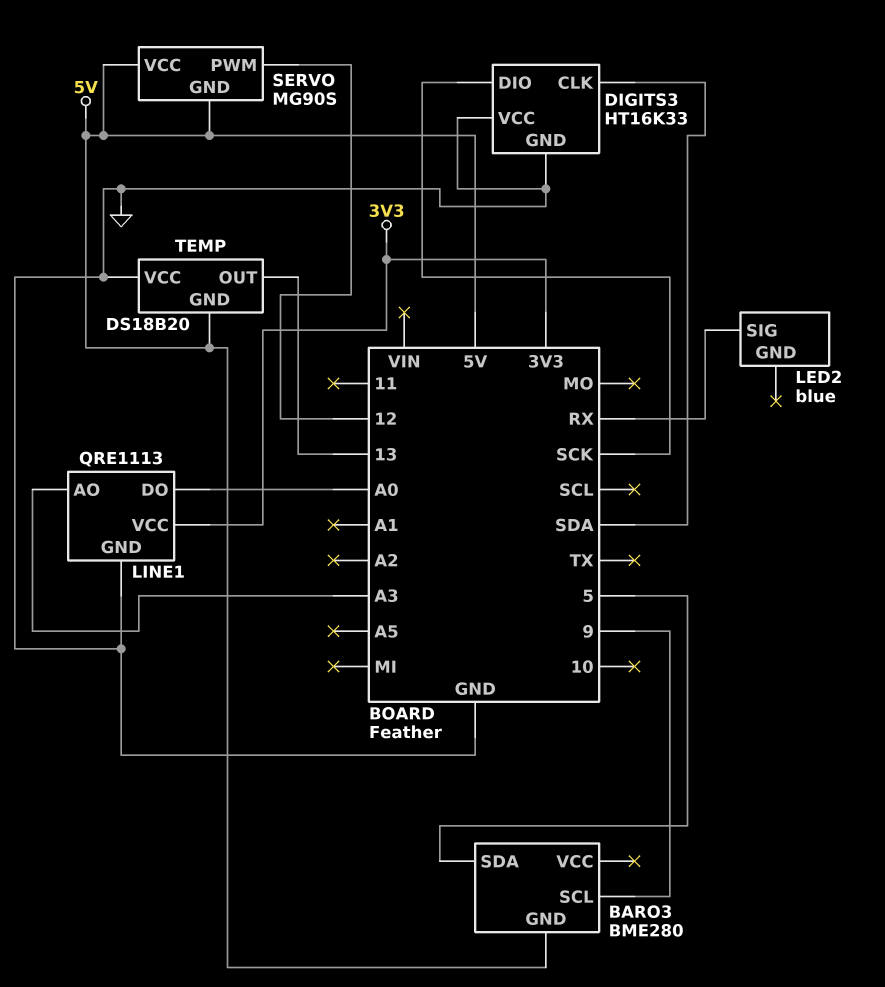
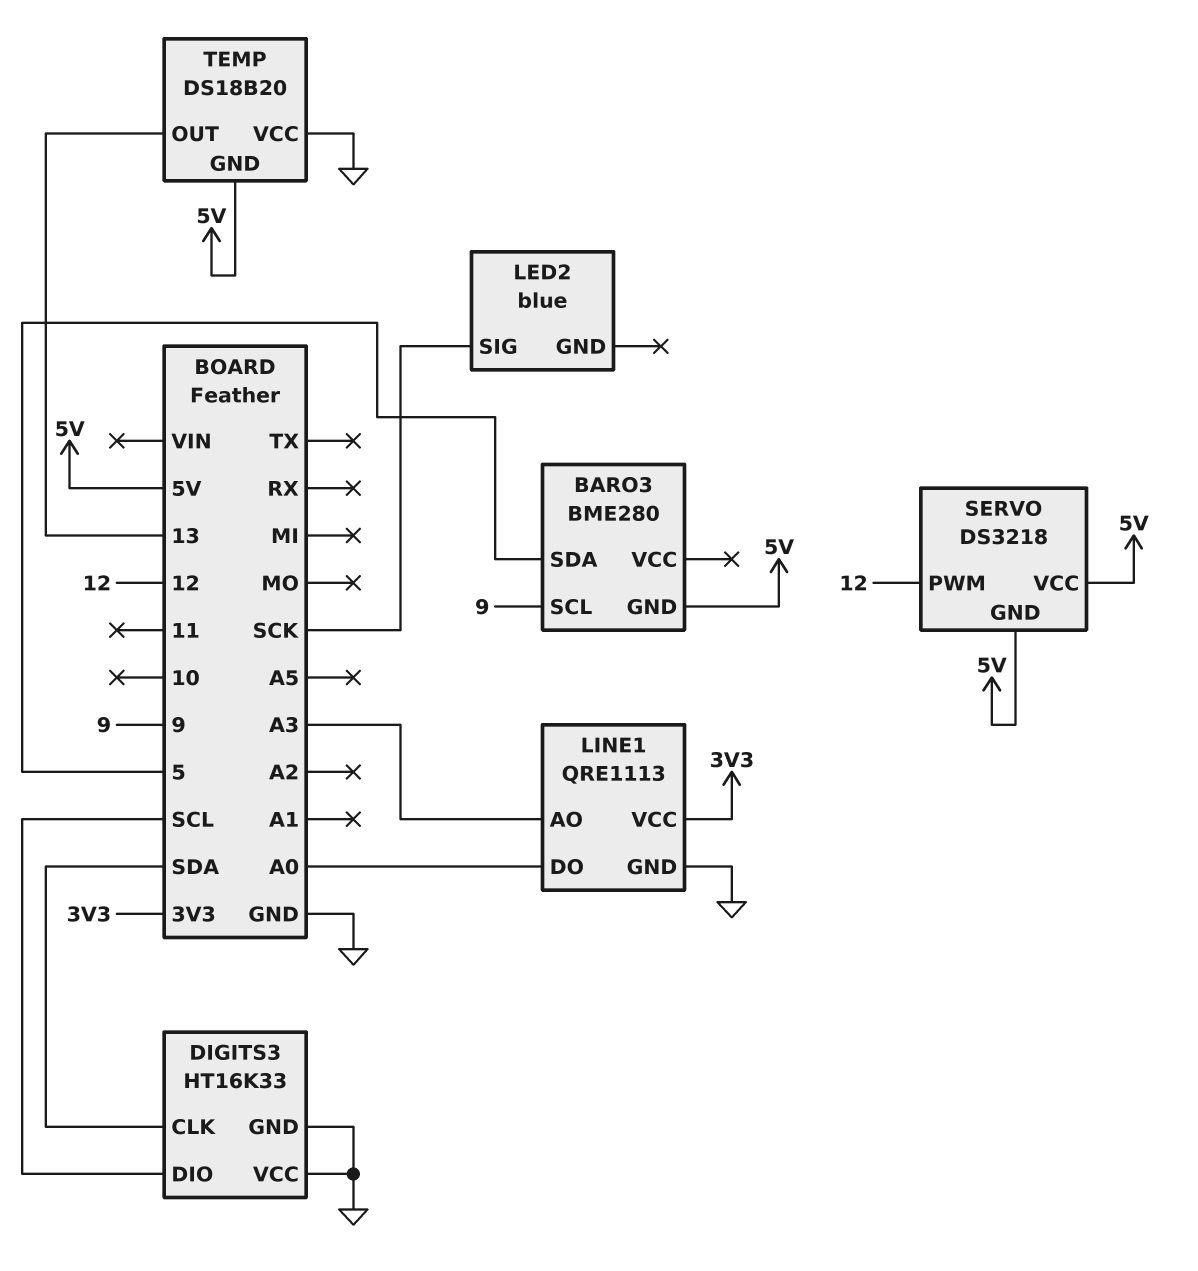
DIGITS3 pin DIO: SCK -> SCL
LED2 pin SIG: RX -> SCK
SERVO: MG90S -> DS3218

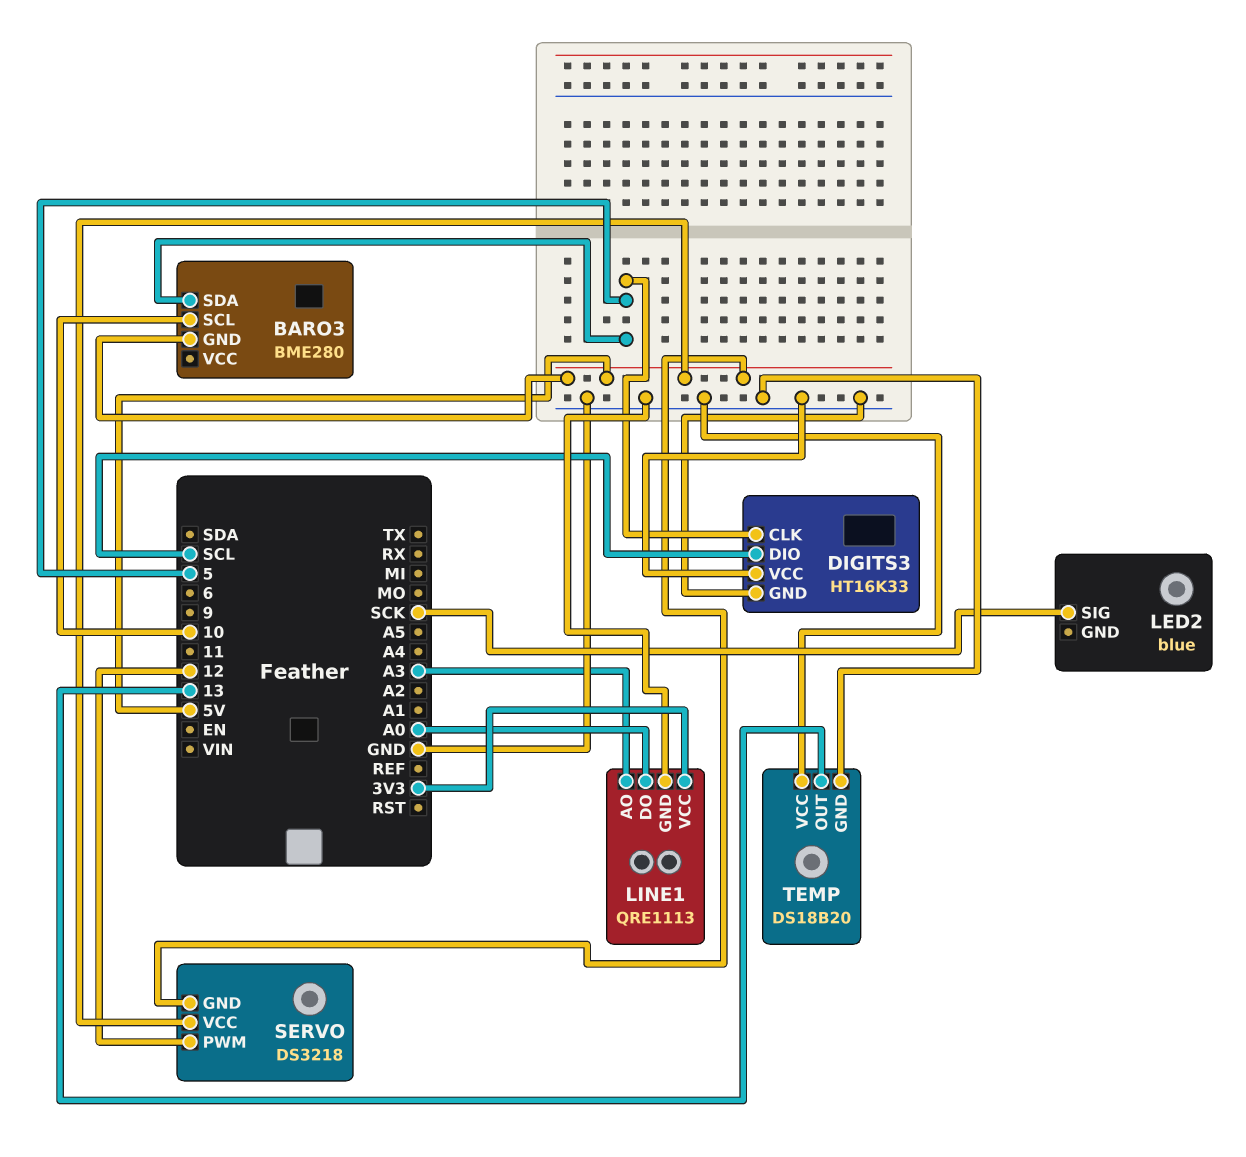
BARO3 pin SCL: 9 -> 10
DIGITS3 pin CLK: SDA -> 5
TEMP pin GND: 5V -> GND

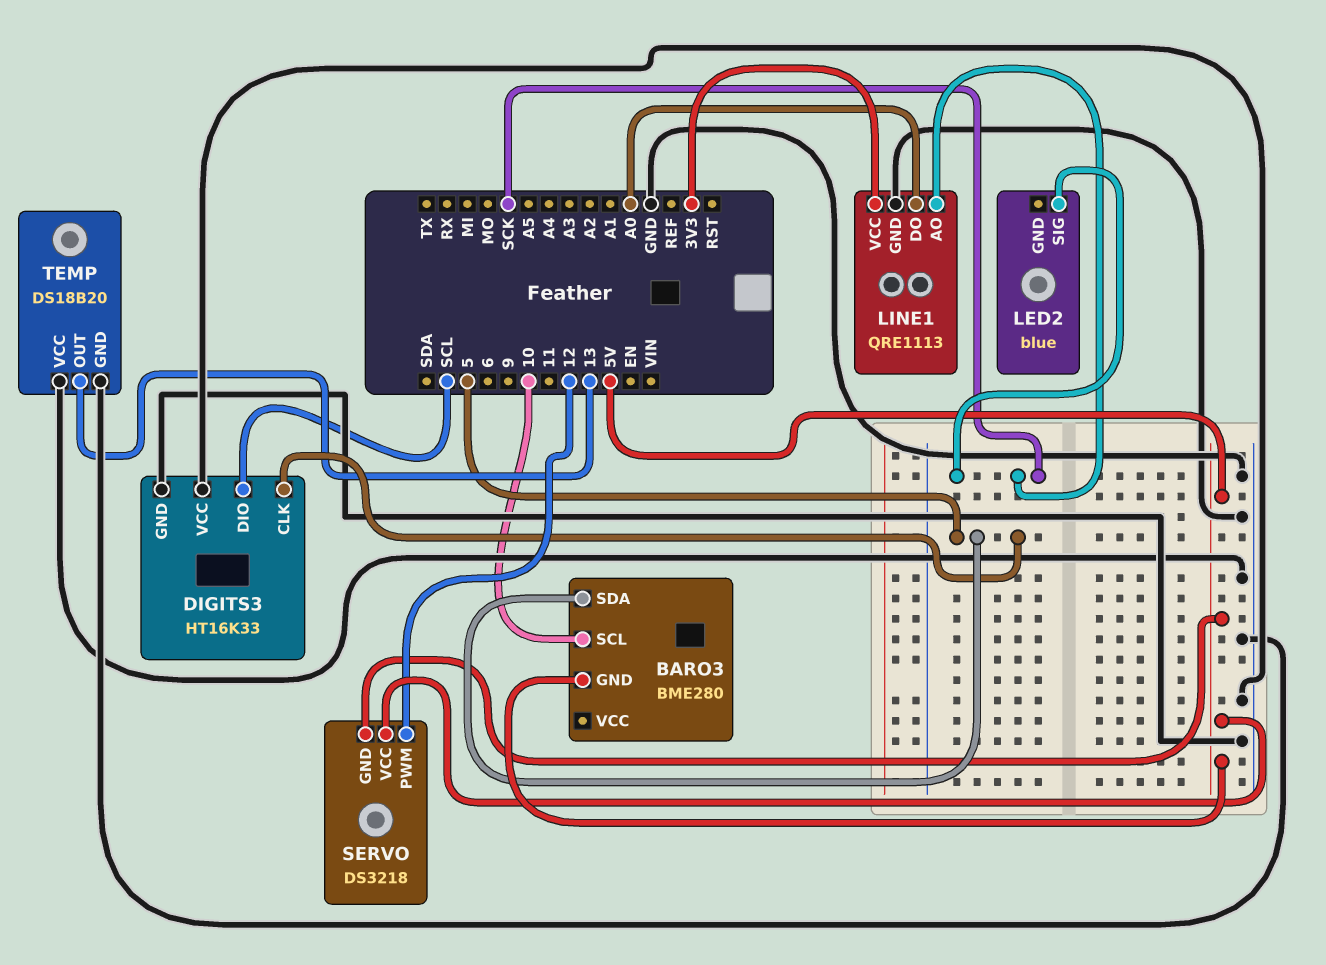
LINE1 pin AO: A3 -> SCK

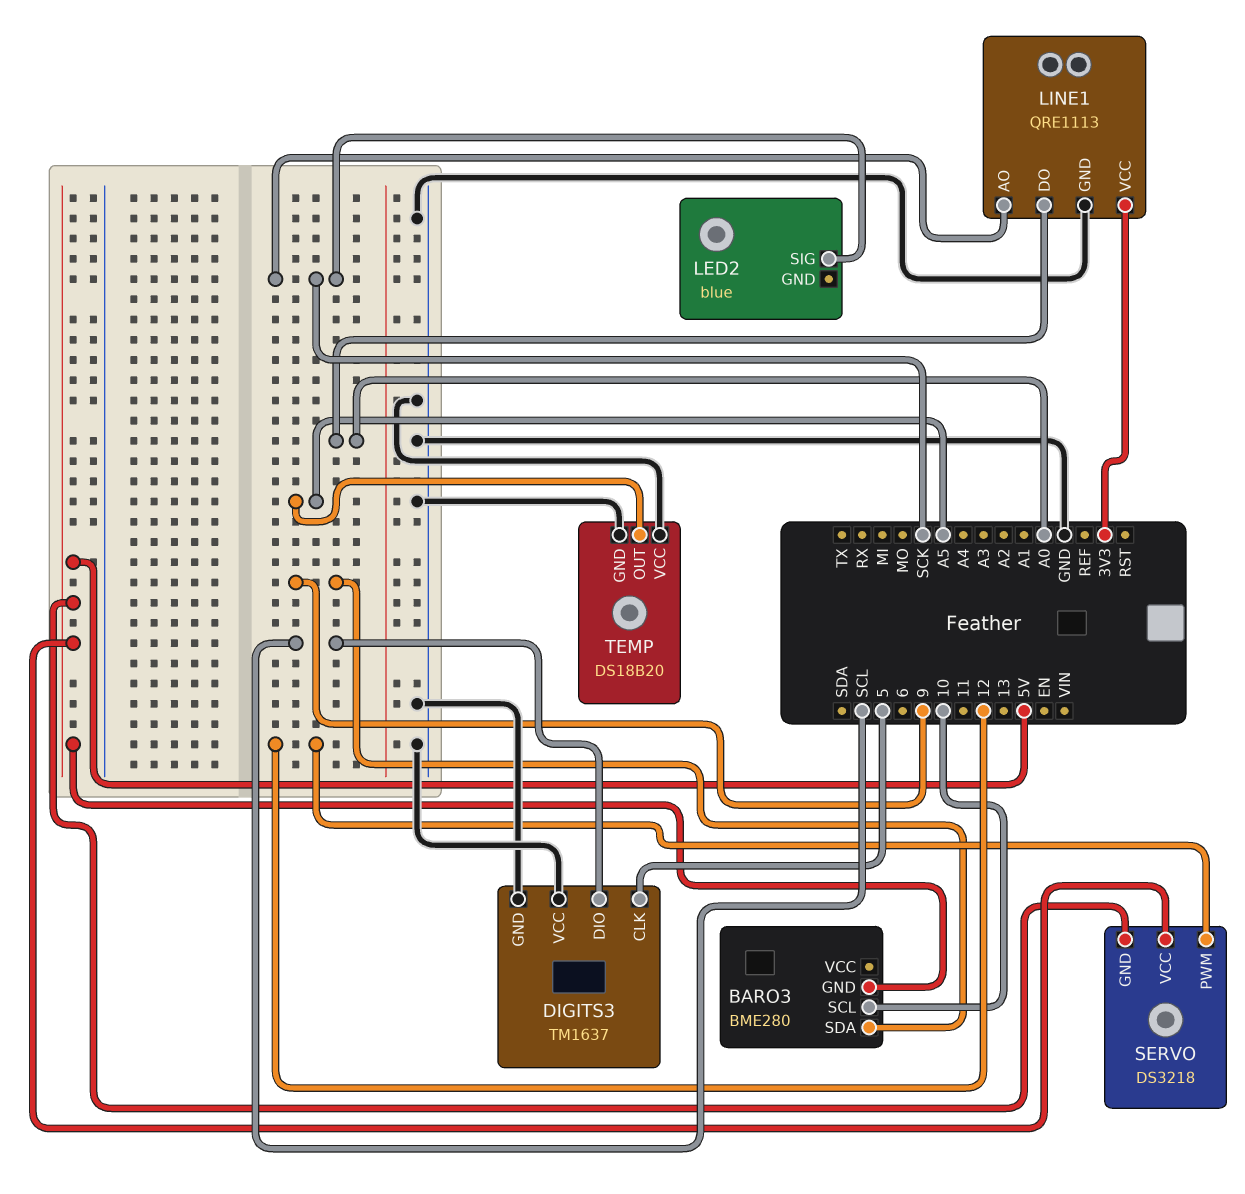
BARO3 pin SDA: 5 -> 9
DIGITS3: HT16K33 -> TM1637
TEMP pin OUT: 13 -> A5

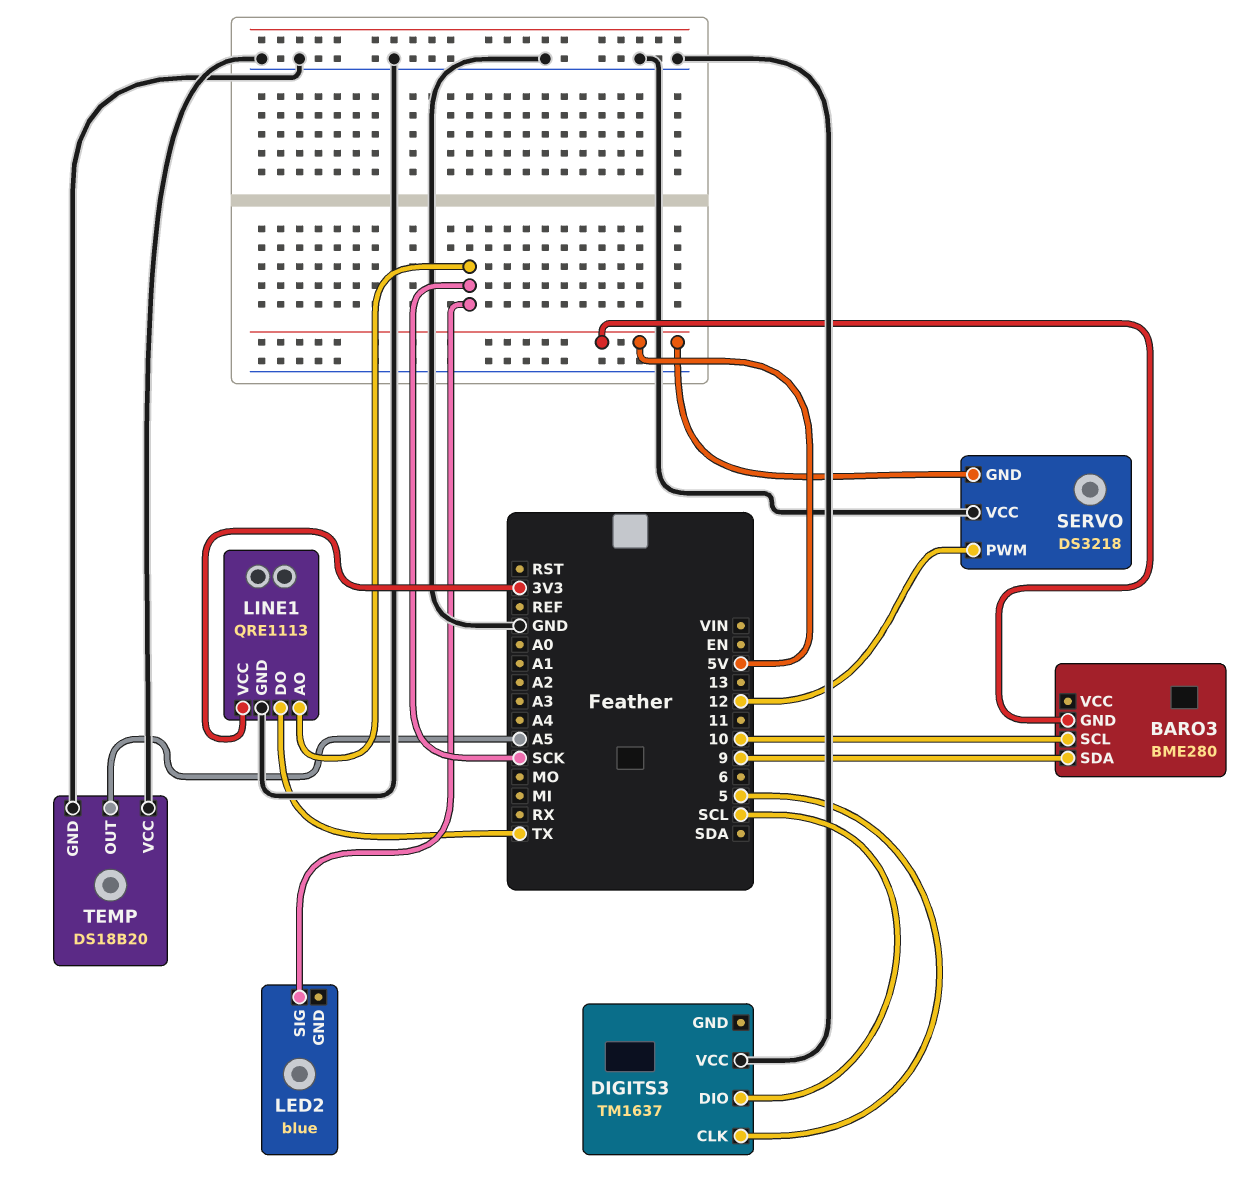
DIGITS3 pin GND: GND -> none
LINE1 pin DO: A0 -> TX
SERVO pin VCC: 5V -> GND

